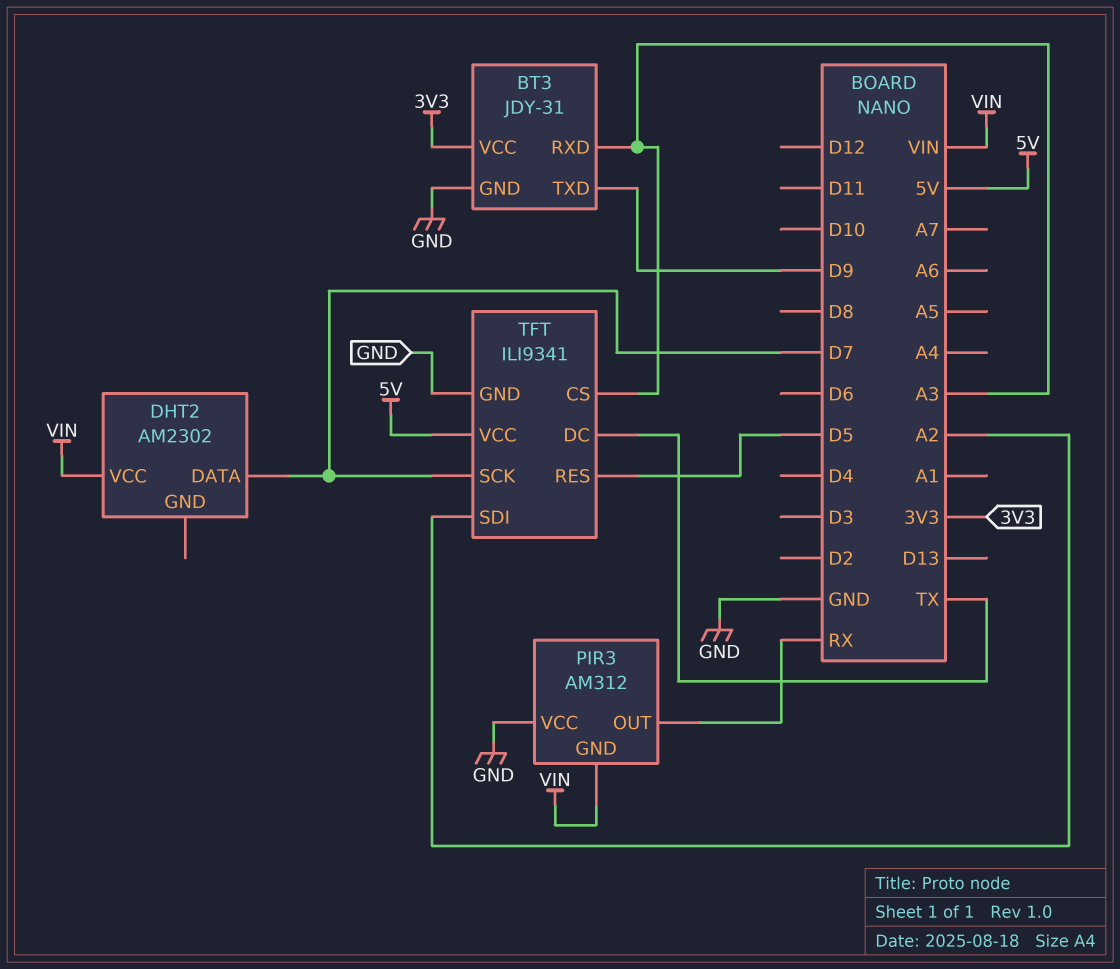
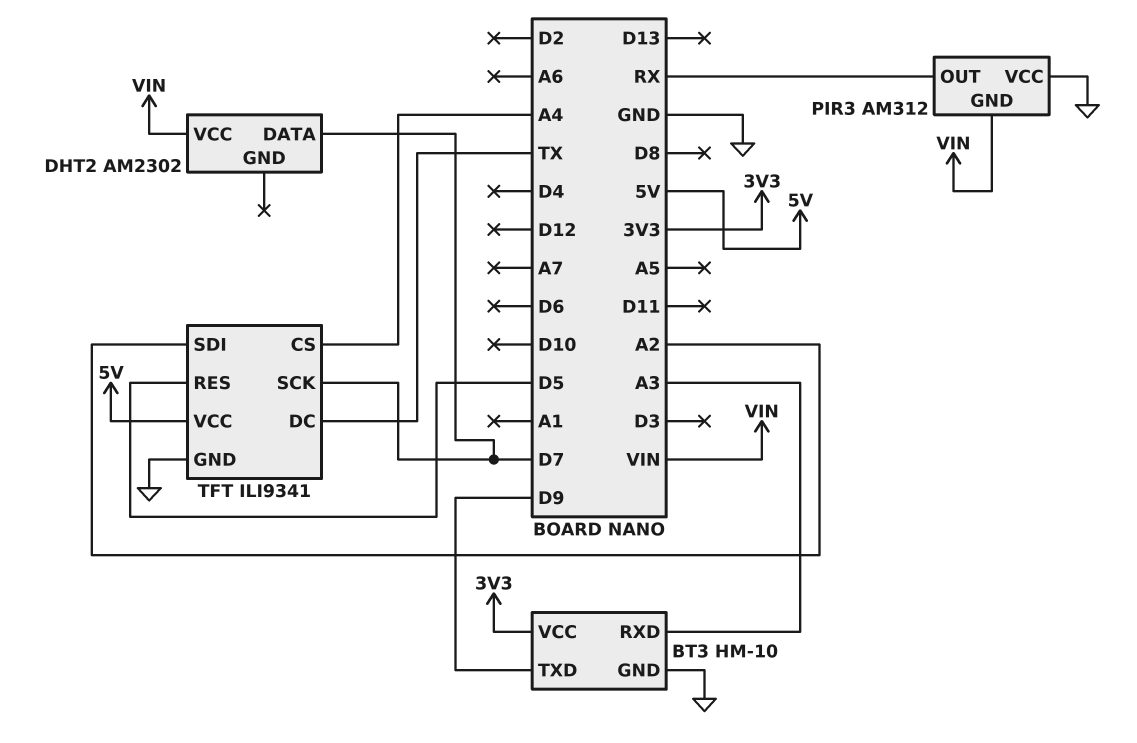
BT3: JDY-31 -> HM-10
TFT pin CS: A3 -> A4

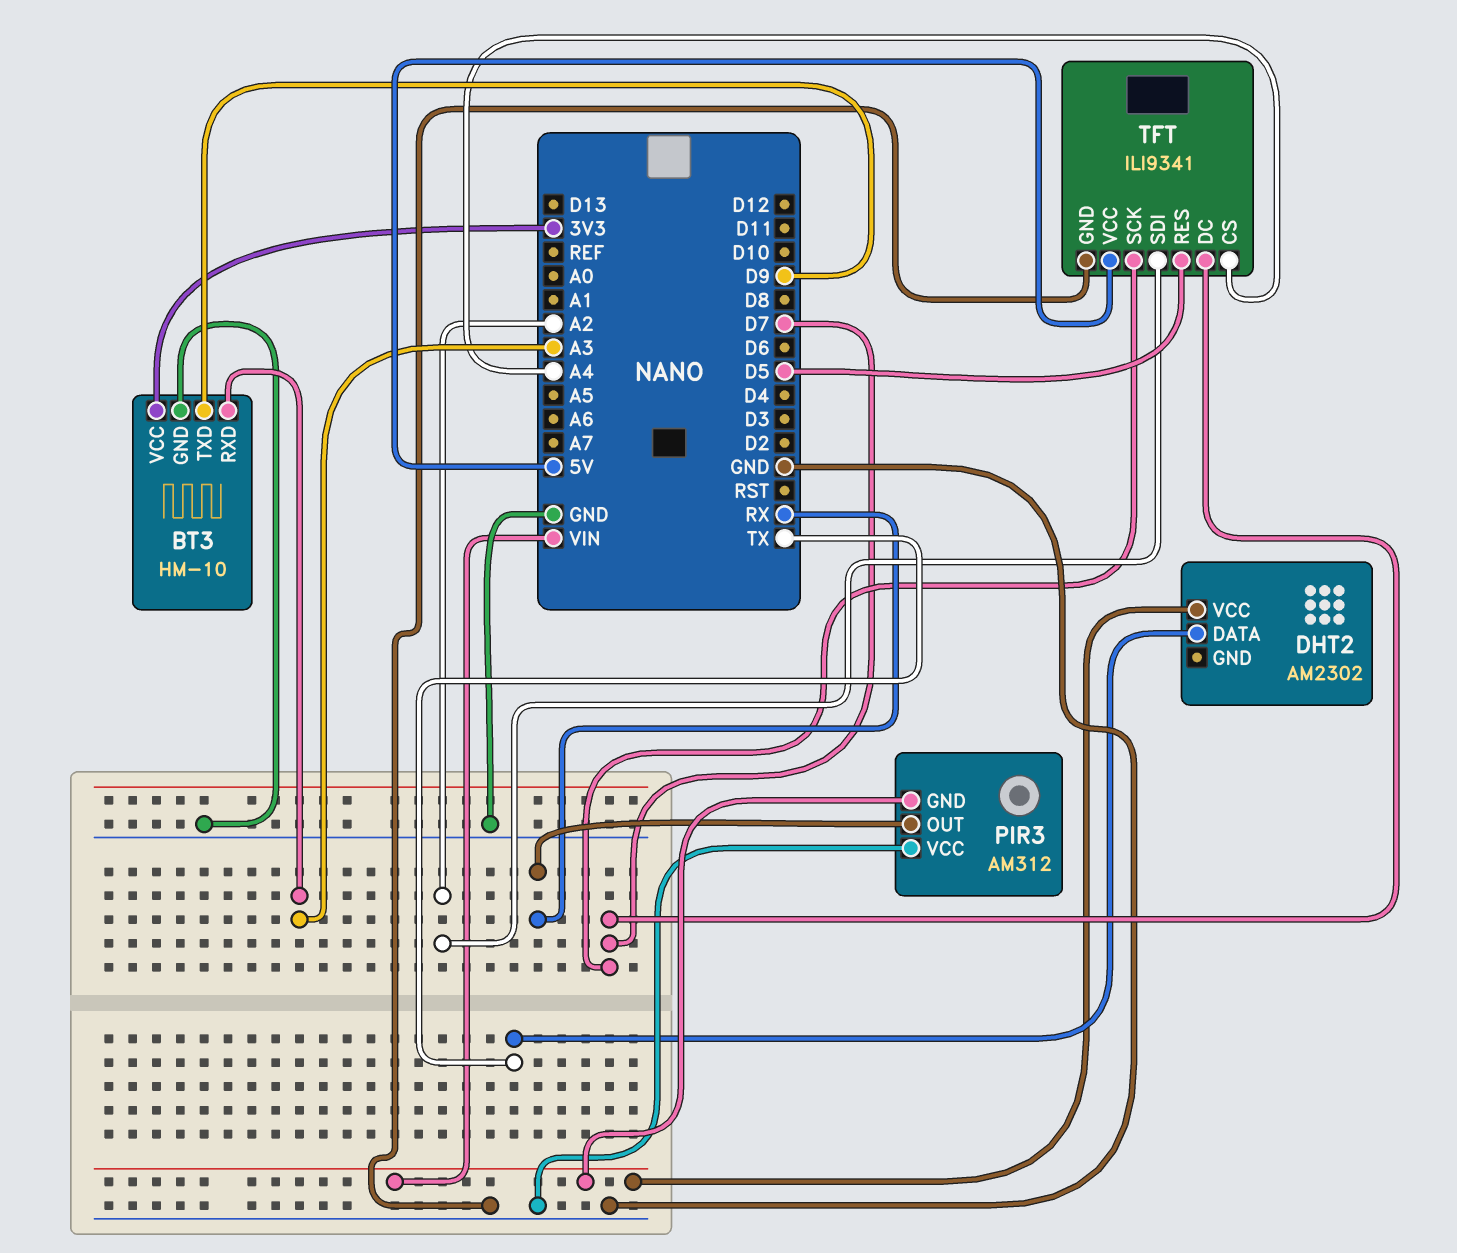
DHT2 pin DATA: D7 -> TX
TFT pin DC: TX -> D7

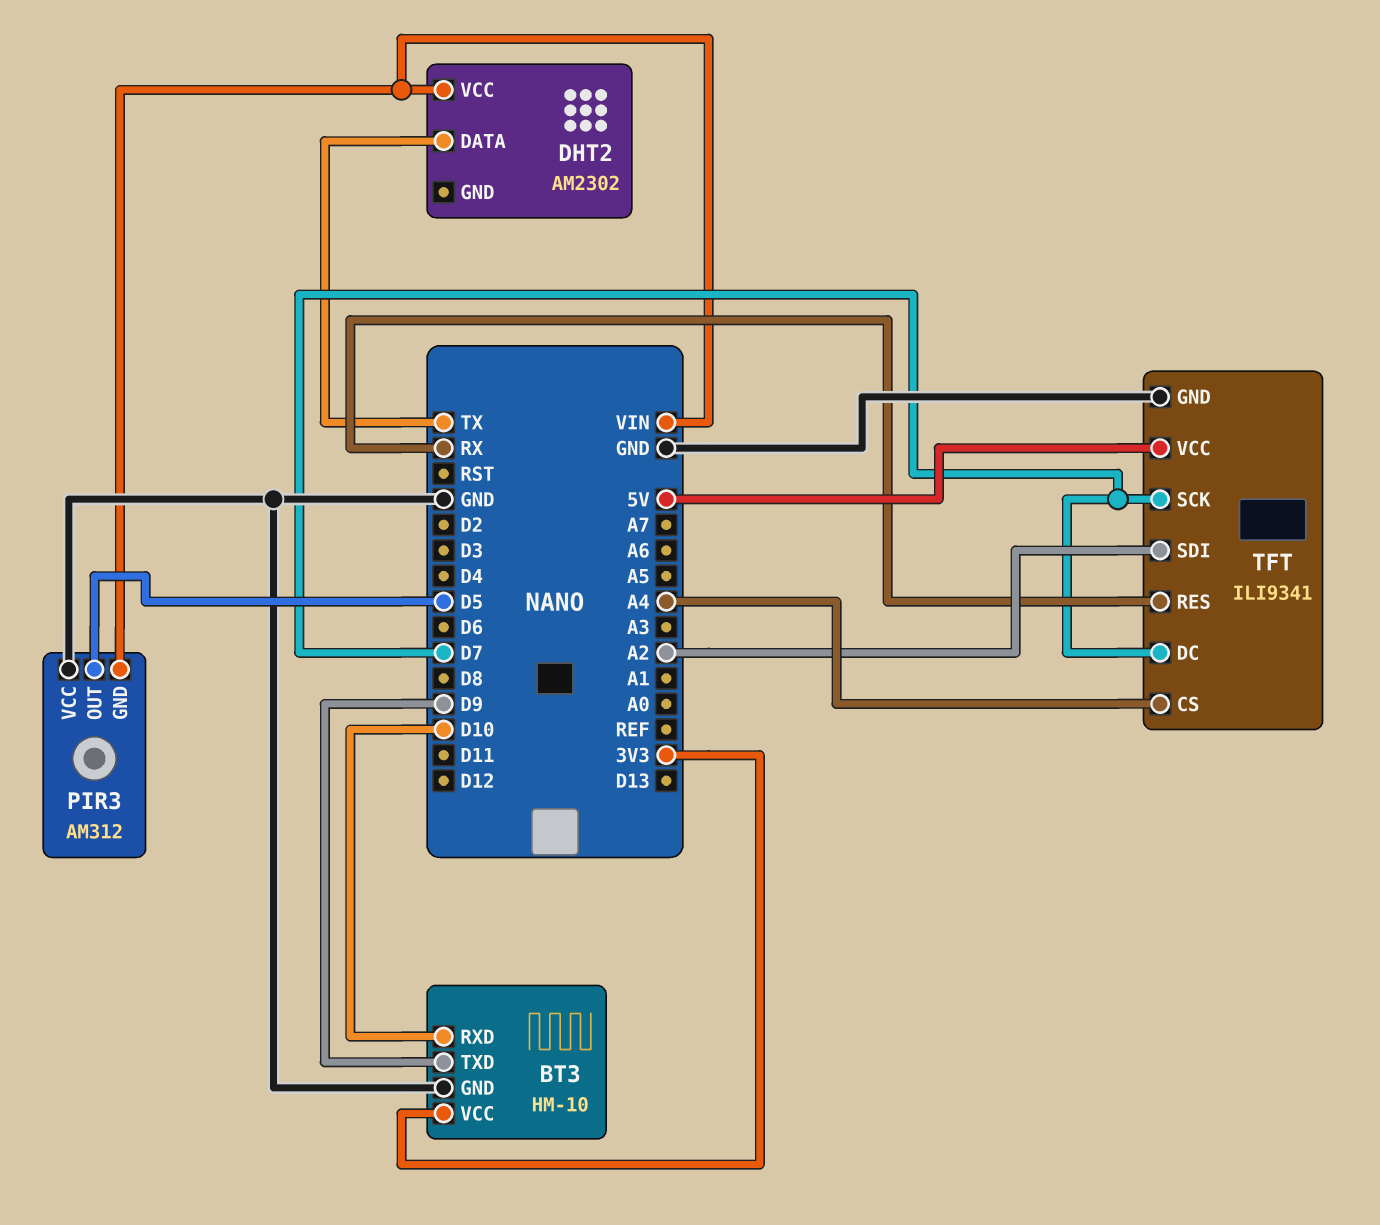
BT3 pin RXD: A3 -> D10
PIR3 pin OUT: RX -> D5
TFT pin RES: D5 -> RX

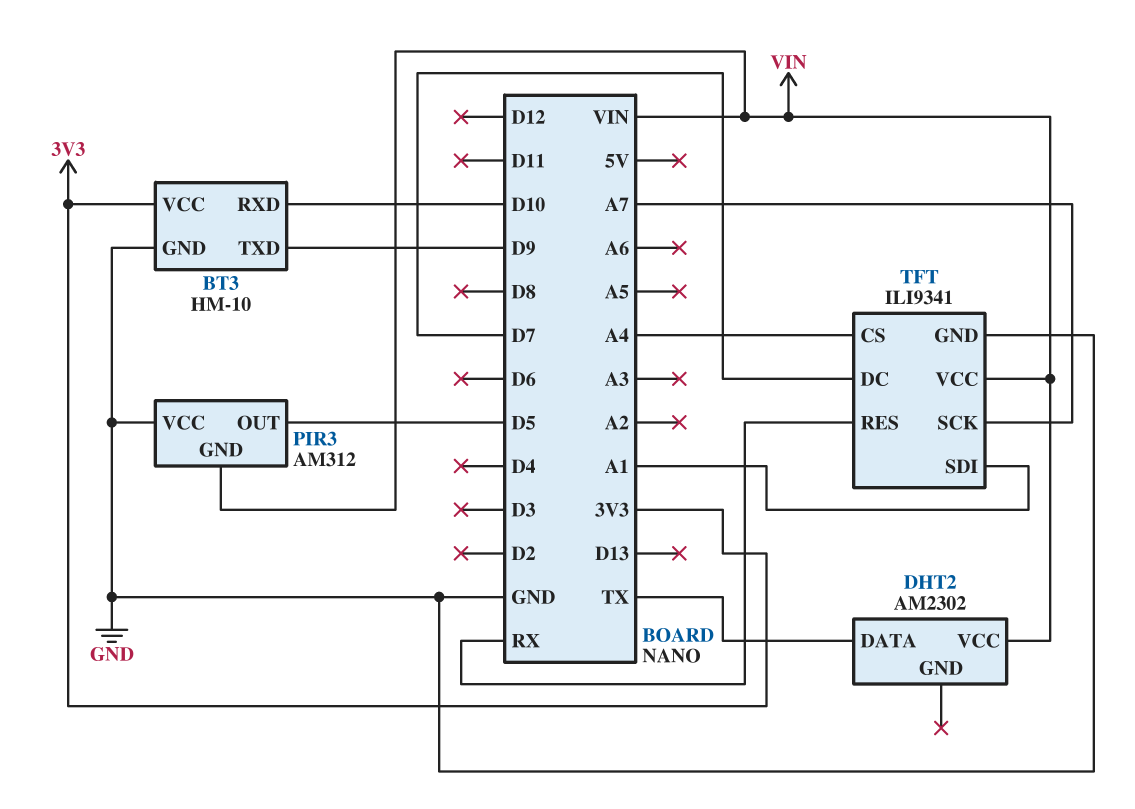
TFT pin SCK: D7 -> A7
TFT pin SDI: A2 -> A1
TFT pin VCC: 5V -> VIN

